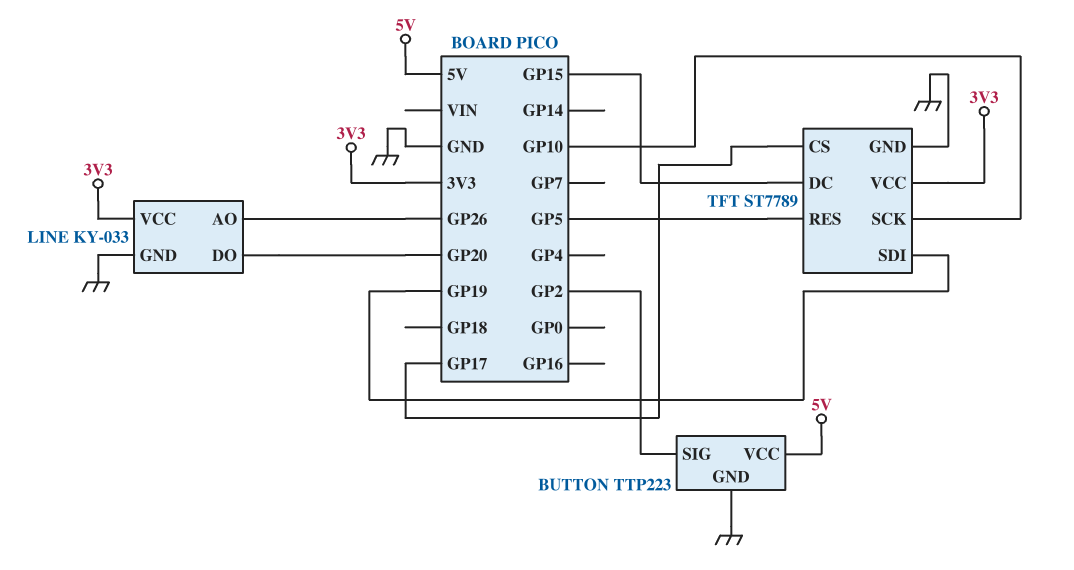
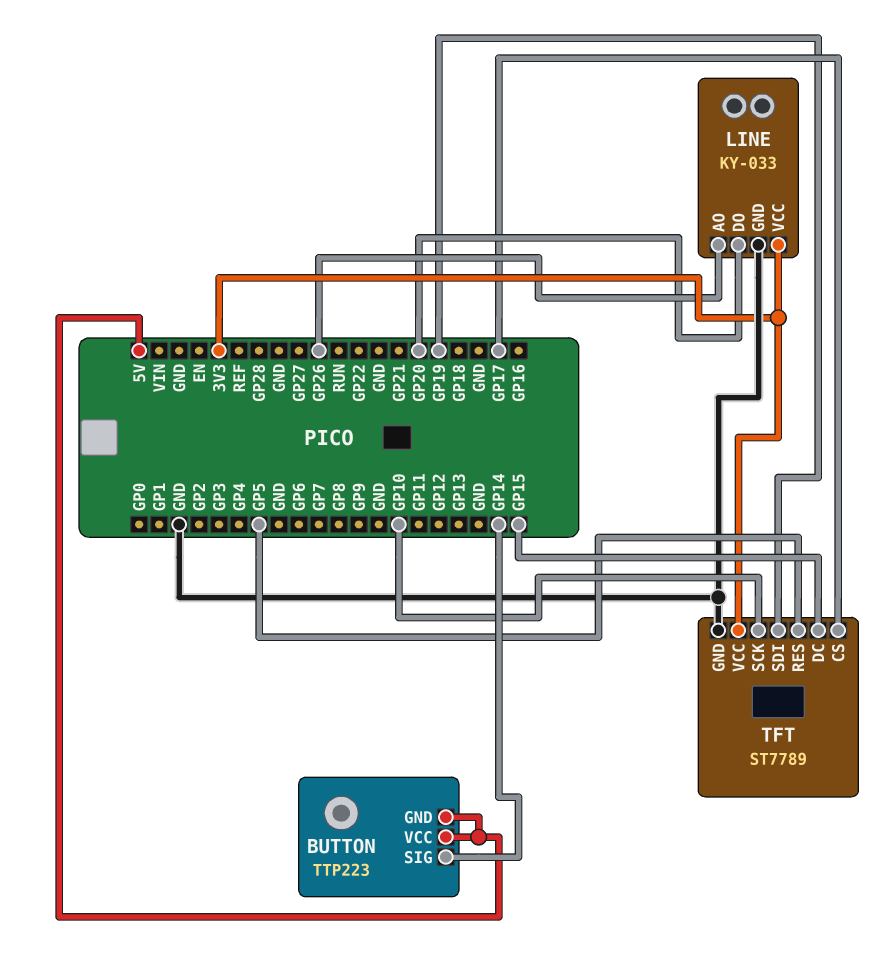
BUTTON pin GND: GND -> 5V
BUTTON pin SIG: GP2 -> GP14

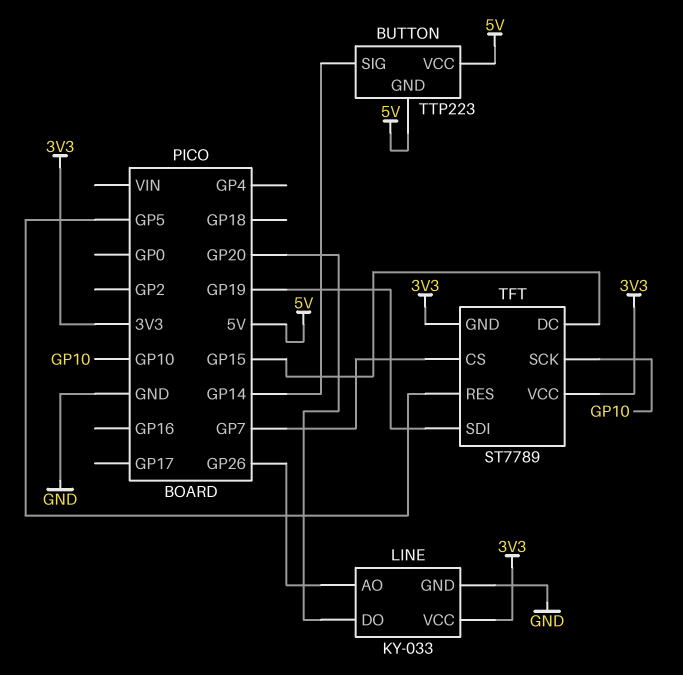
TFT pin CS: GP17 -> GP7
TFT pin GND: GND -> 3V3

